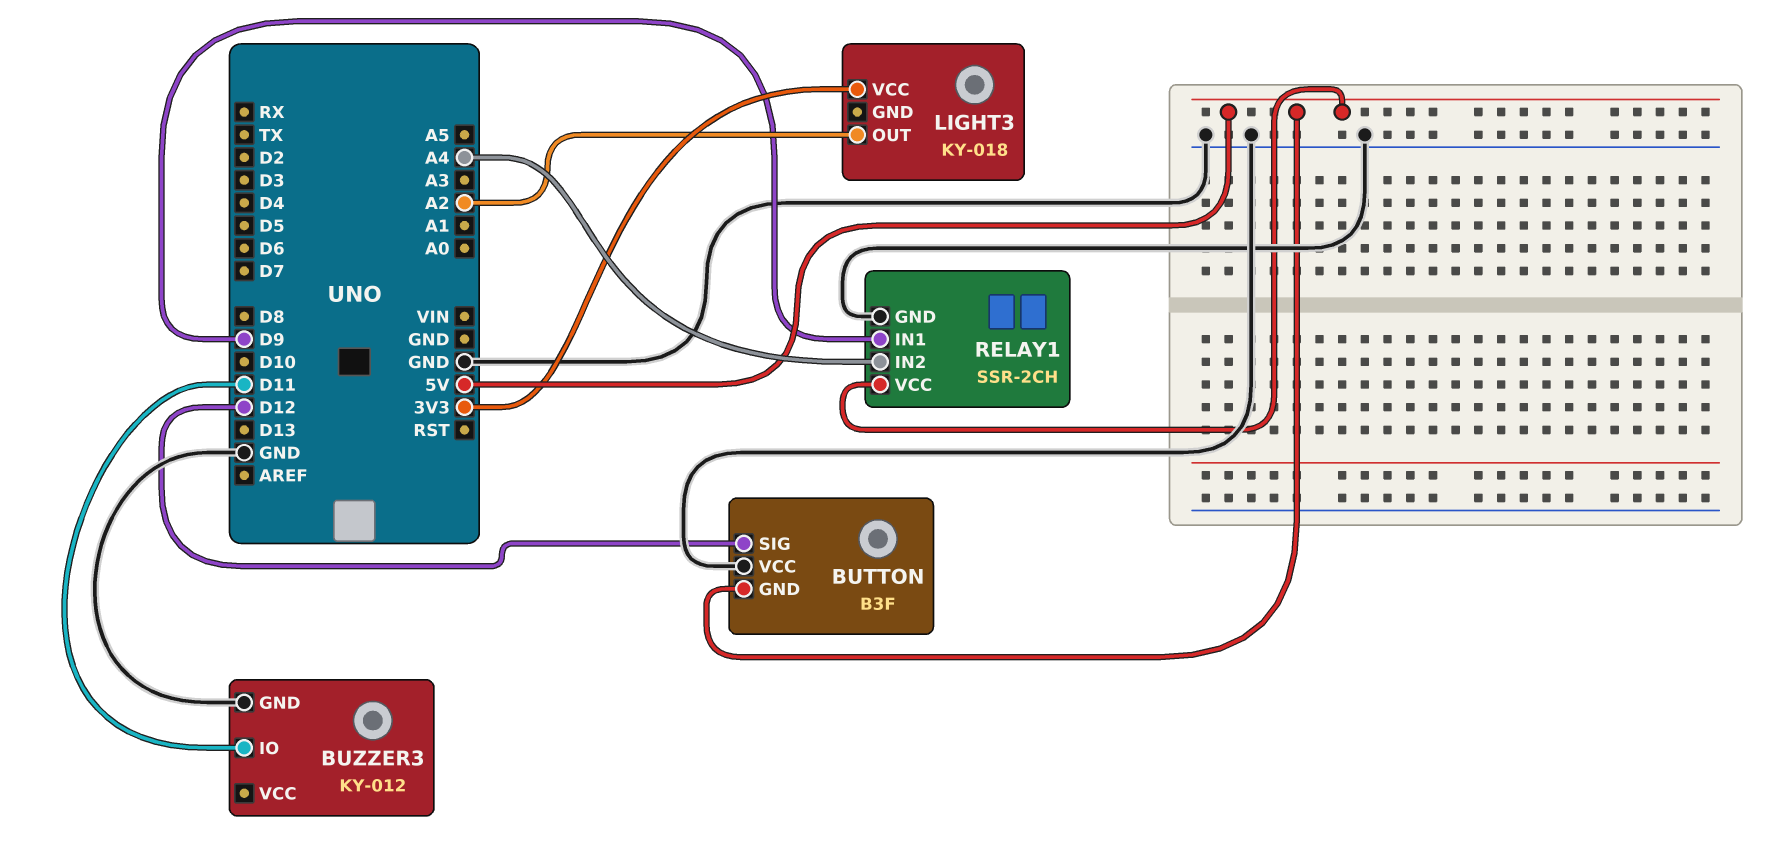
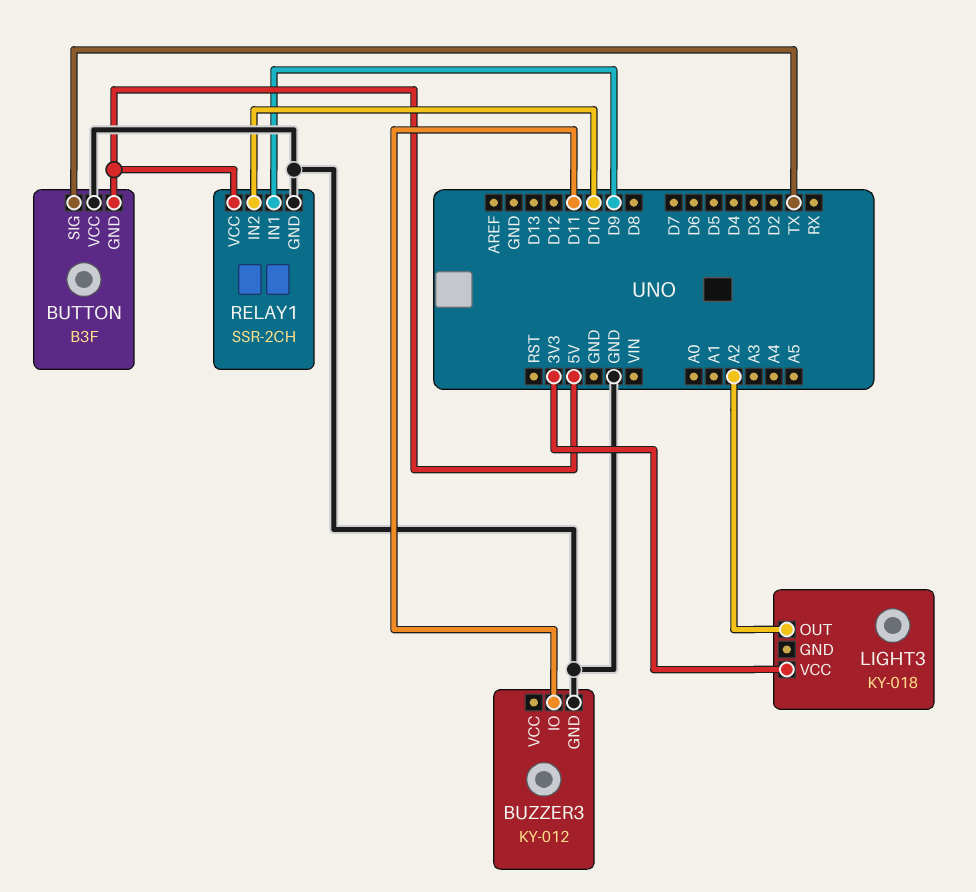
BUTTON pin SIG: D12 -> TX
RELAY1 pin IN2: A4 -> D10

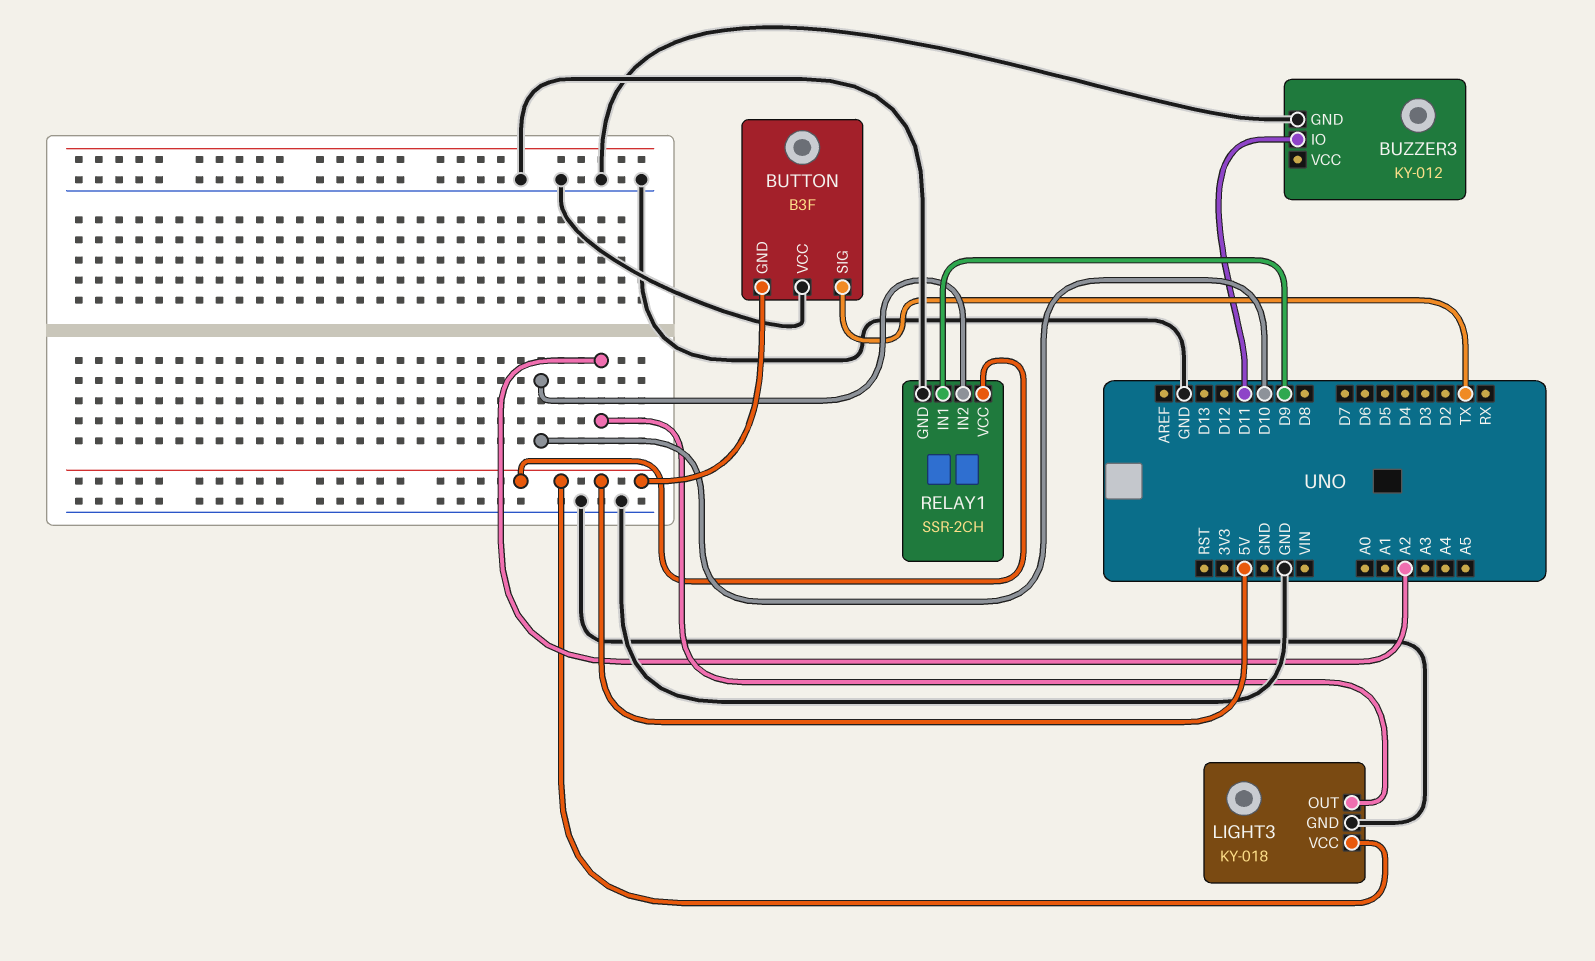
LIGHT3 pin GND: none -> GND
LIGHT3 pin VCC: 3V3 -> 5V

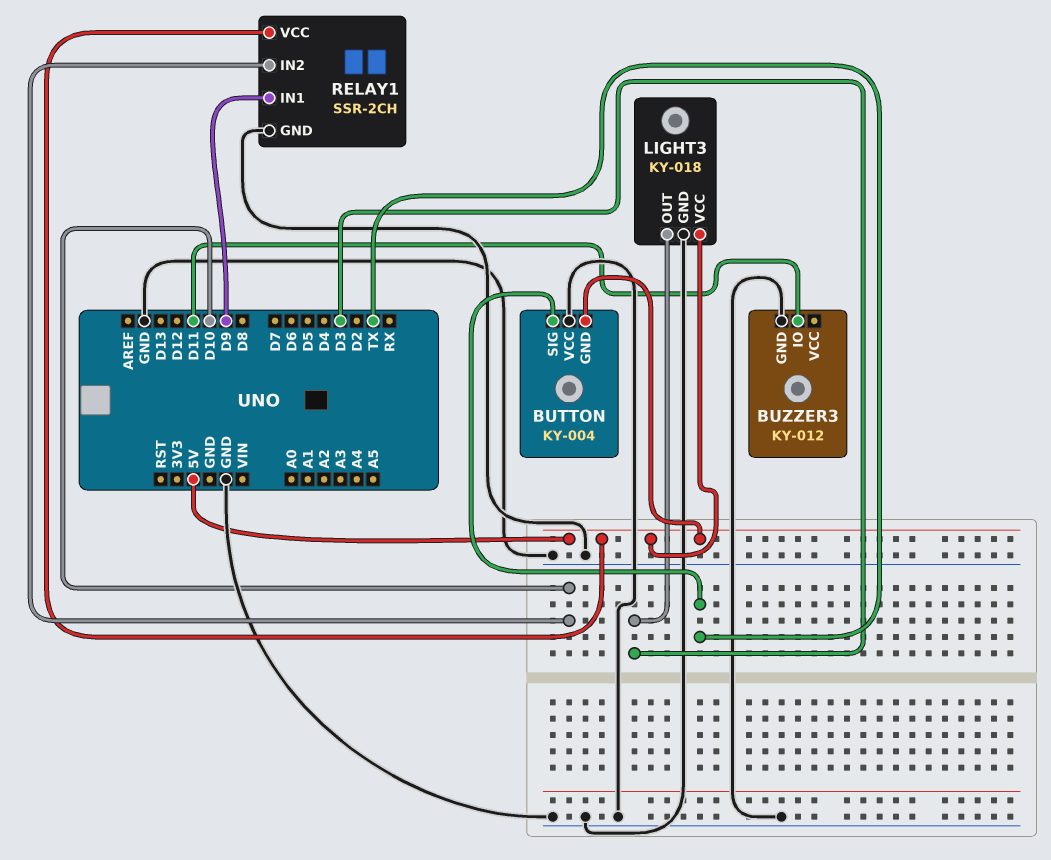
BUTTON: B3F -> KY-004
LIGHT3 pin OUT: A2 -> D3

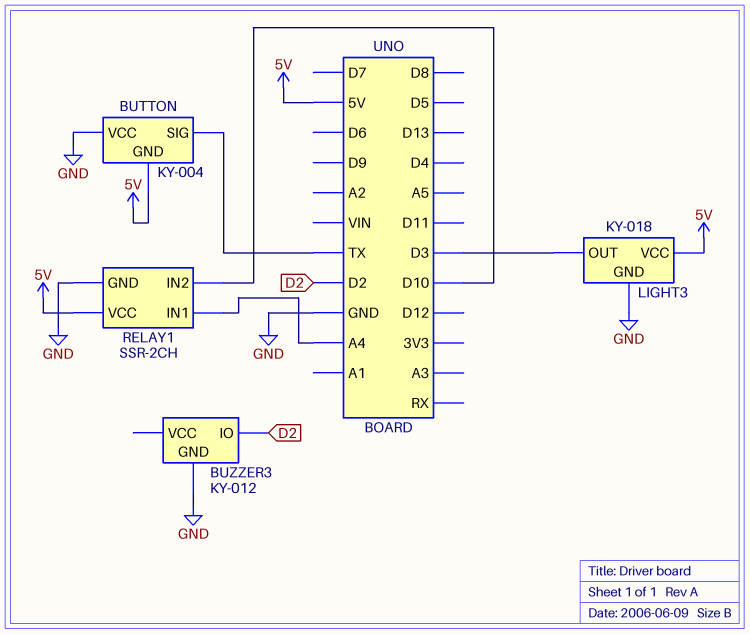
BUZZER3 pin IO: D11 -> D2
RELAY1 pin IN1: D9 -> A4

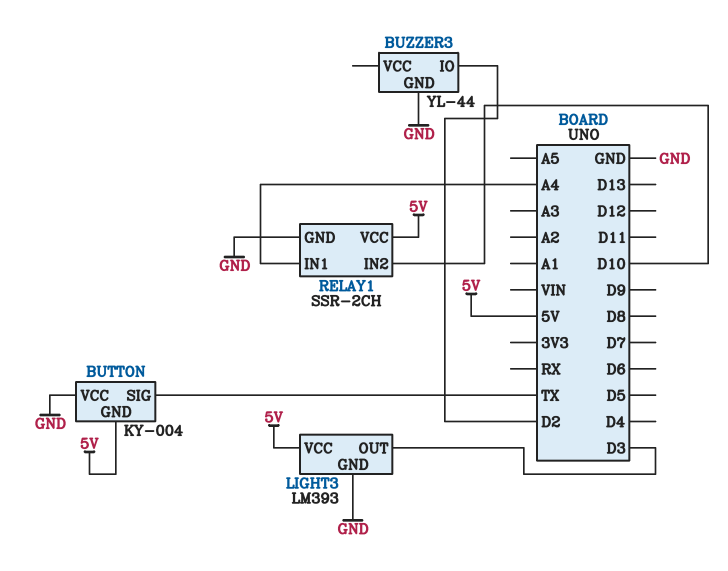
BUZZER3: KY-012 -> YL-44
LIGHT3: KY-018 -> LM393

